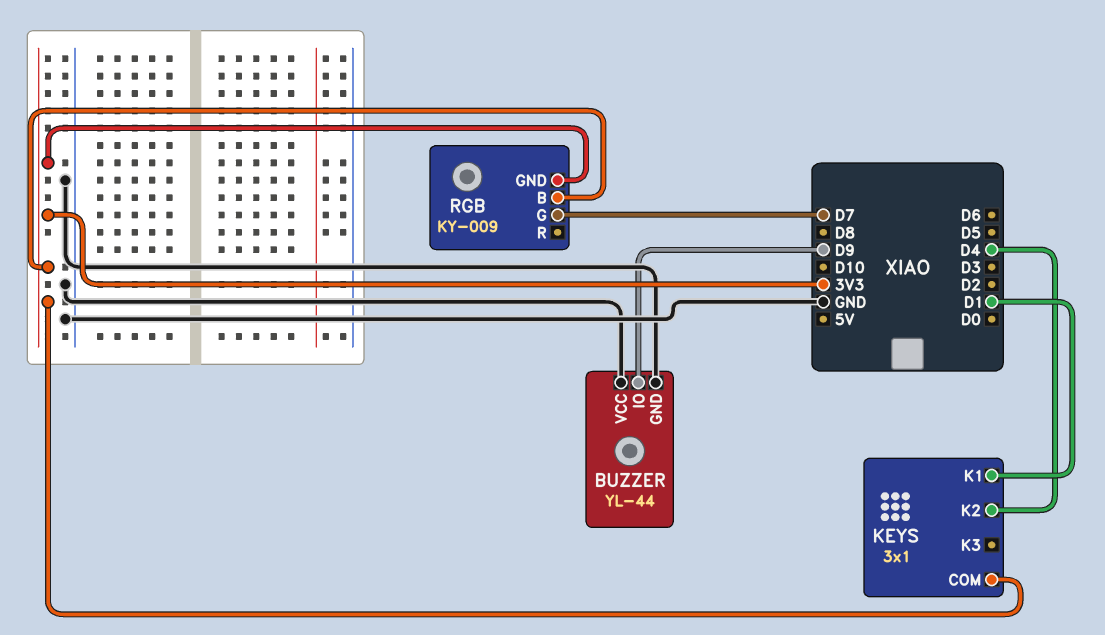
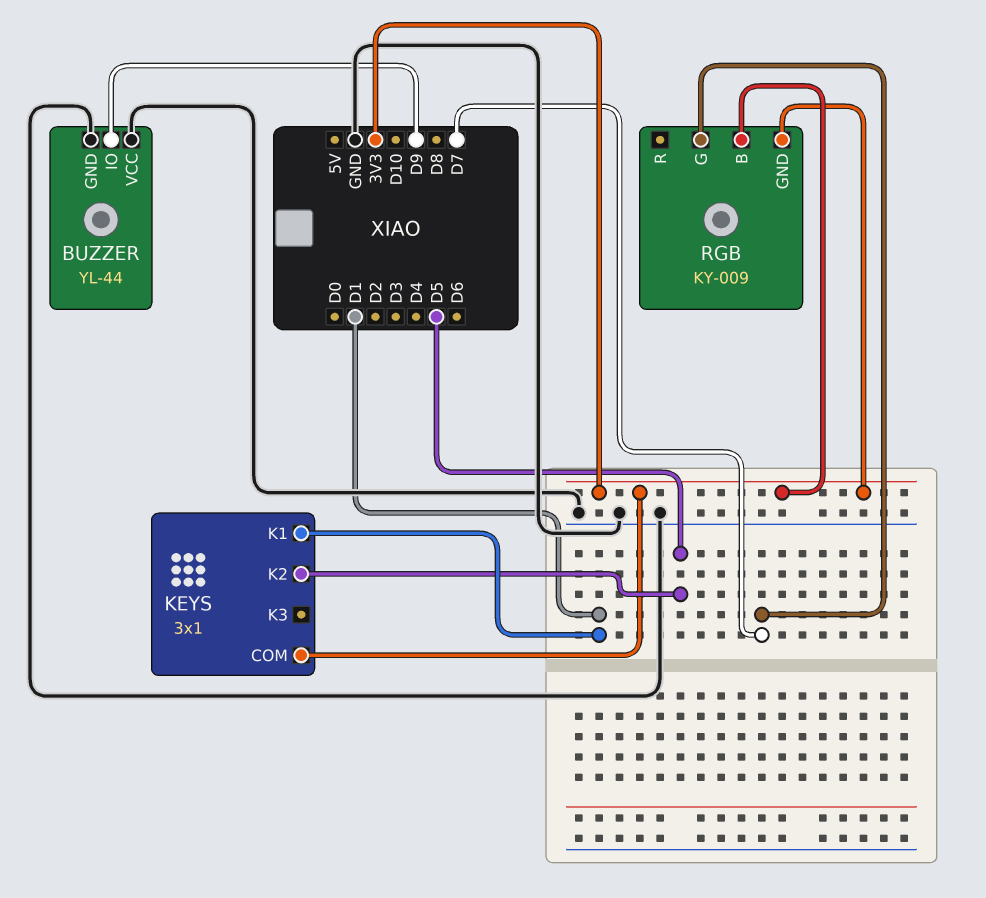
KEYS pin K2: D4 -> D5

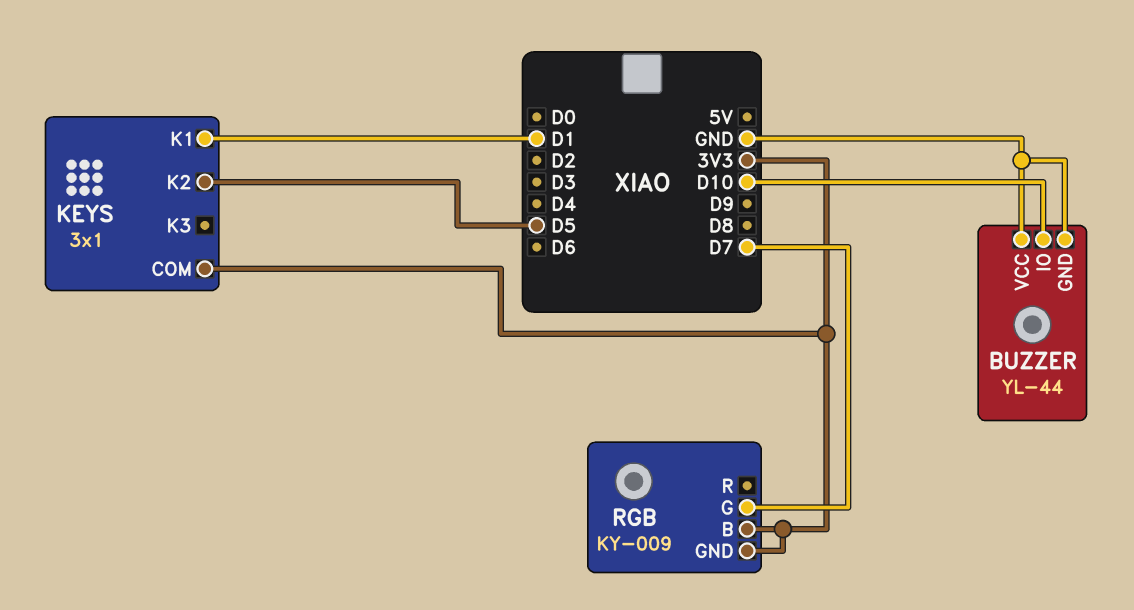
BUZZER pin IO: D9 -> D10

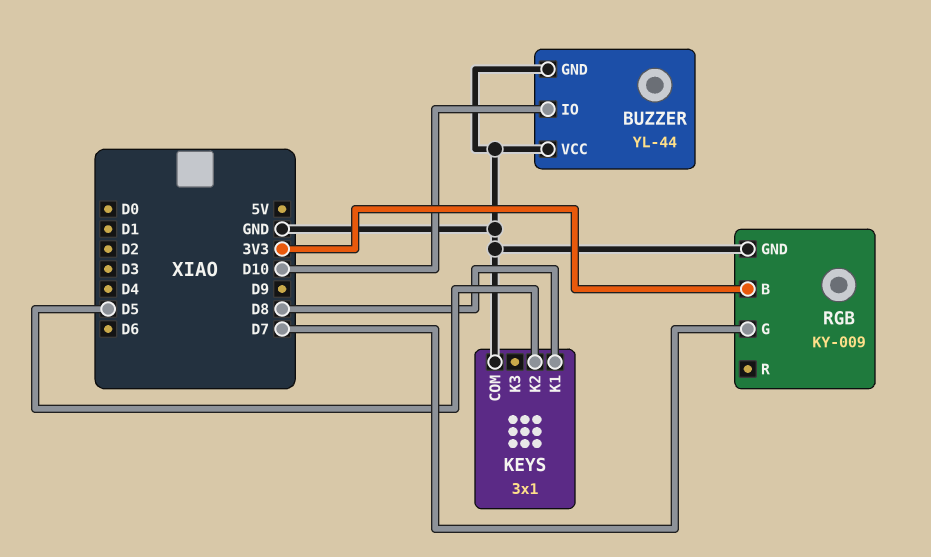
KEYS pin COM: 3V3 -> GND
KEYS pin K1: D1 -> D8
RGB pin GND: 3V3 -> GND

